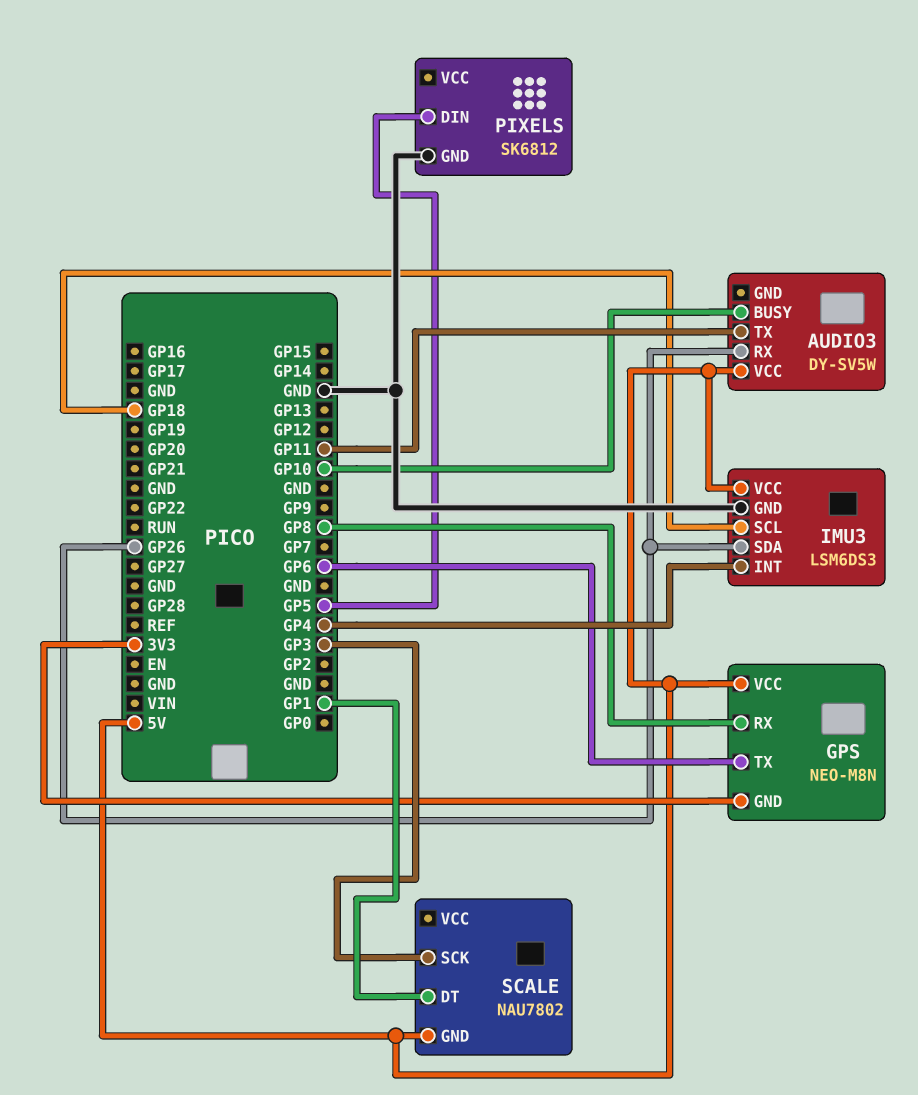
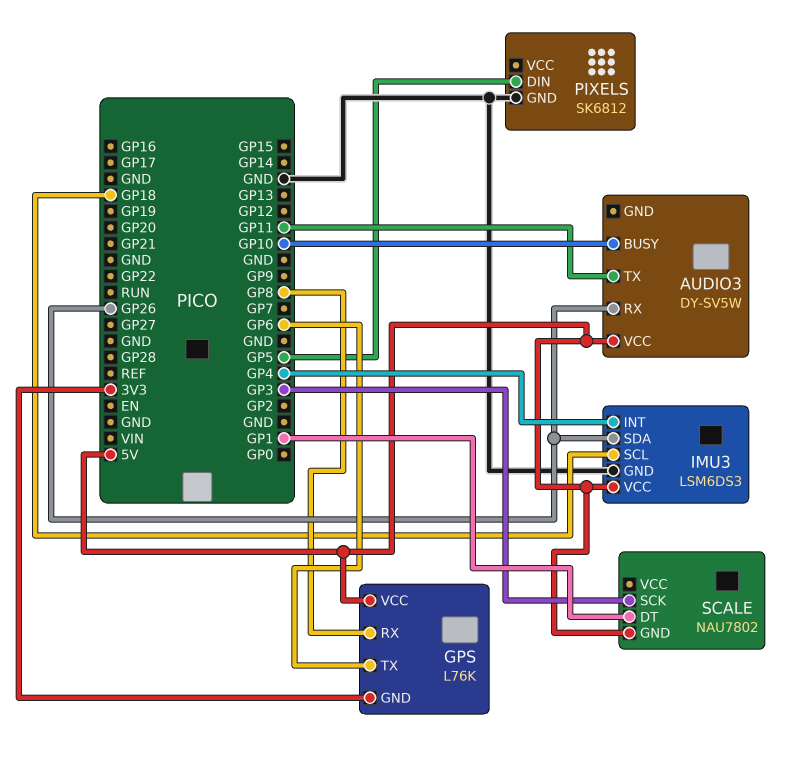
GPS: NEO-M8N -> L76K

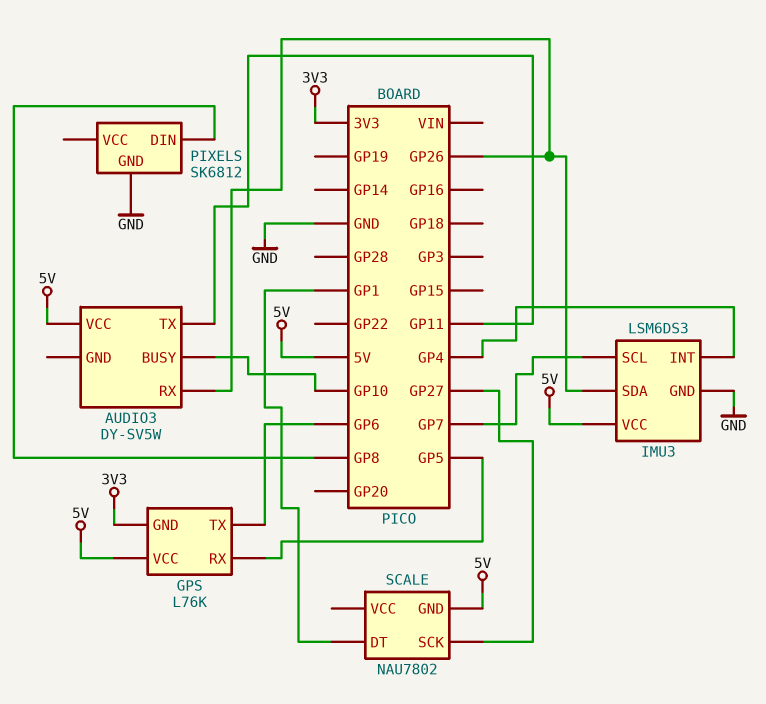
GPS pin RX: GP8 -> GP5
IMU3 pin SCL: GP18 -> GP7
PIXELS pin DIN: GP5 -> GP8
SCALE pin SCK: GP3 -> GP27

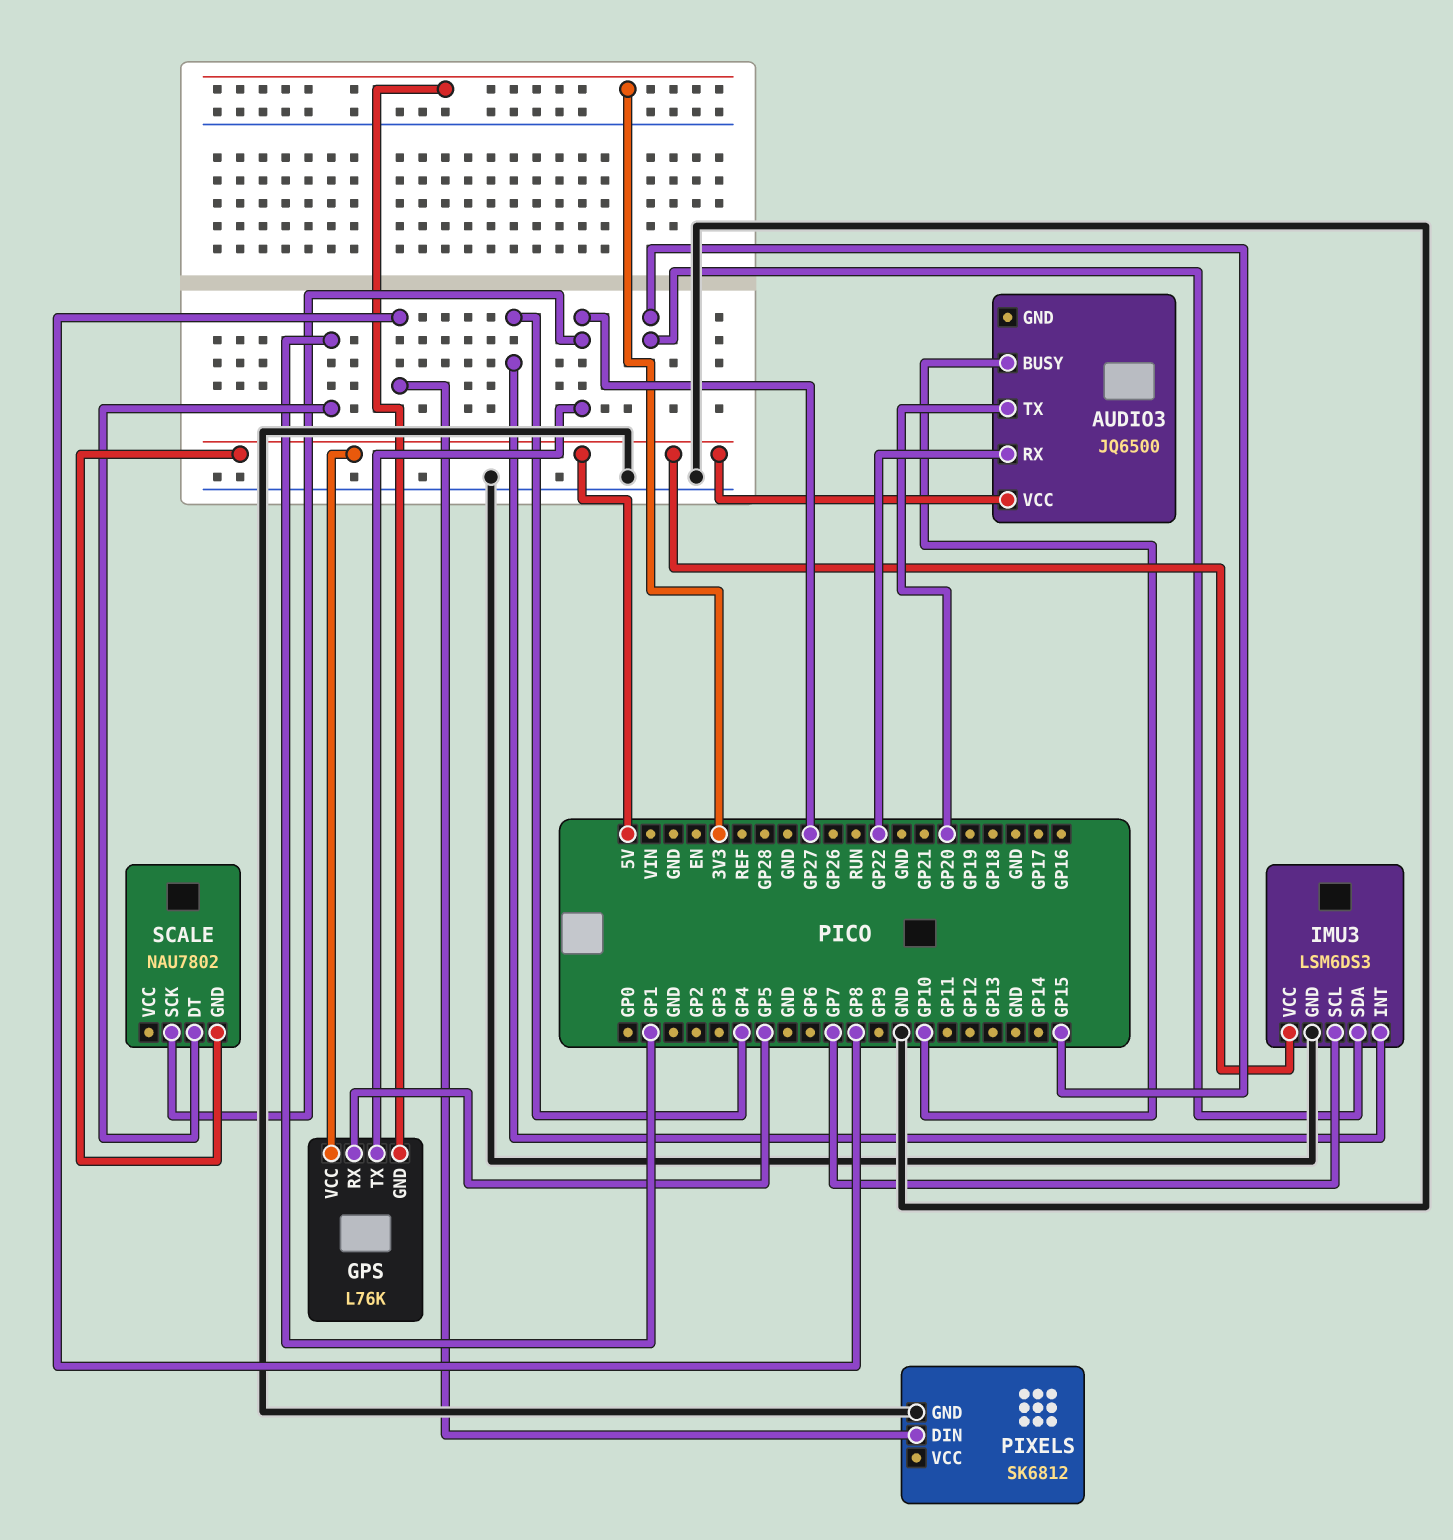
AUDIO3: DY-SV5W -> JQ6500
AUDIO3 pin RX: GP26 -> GP22
AUDIO3 pin TX: GP11 -> GP20
GPS pin TX: GP6 -> GP27
IMU3 pin SDA: GP26 -> GP15

